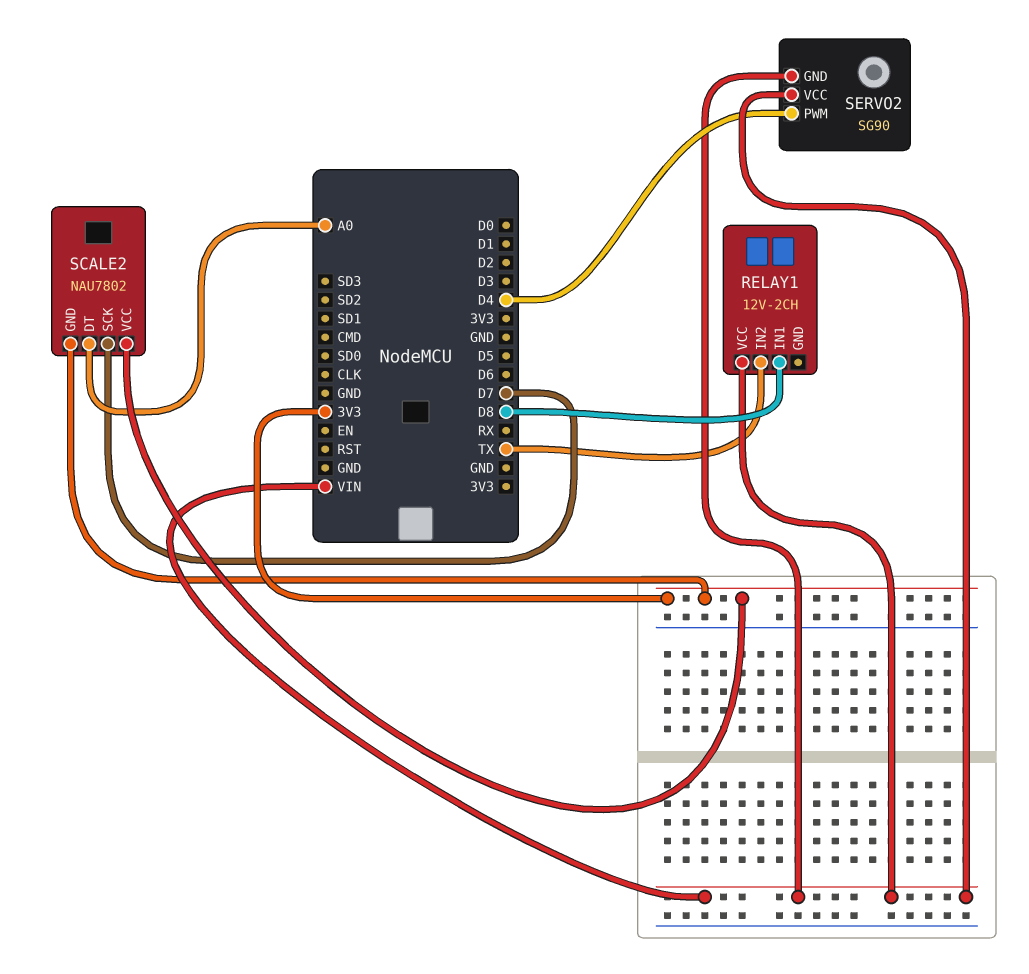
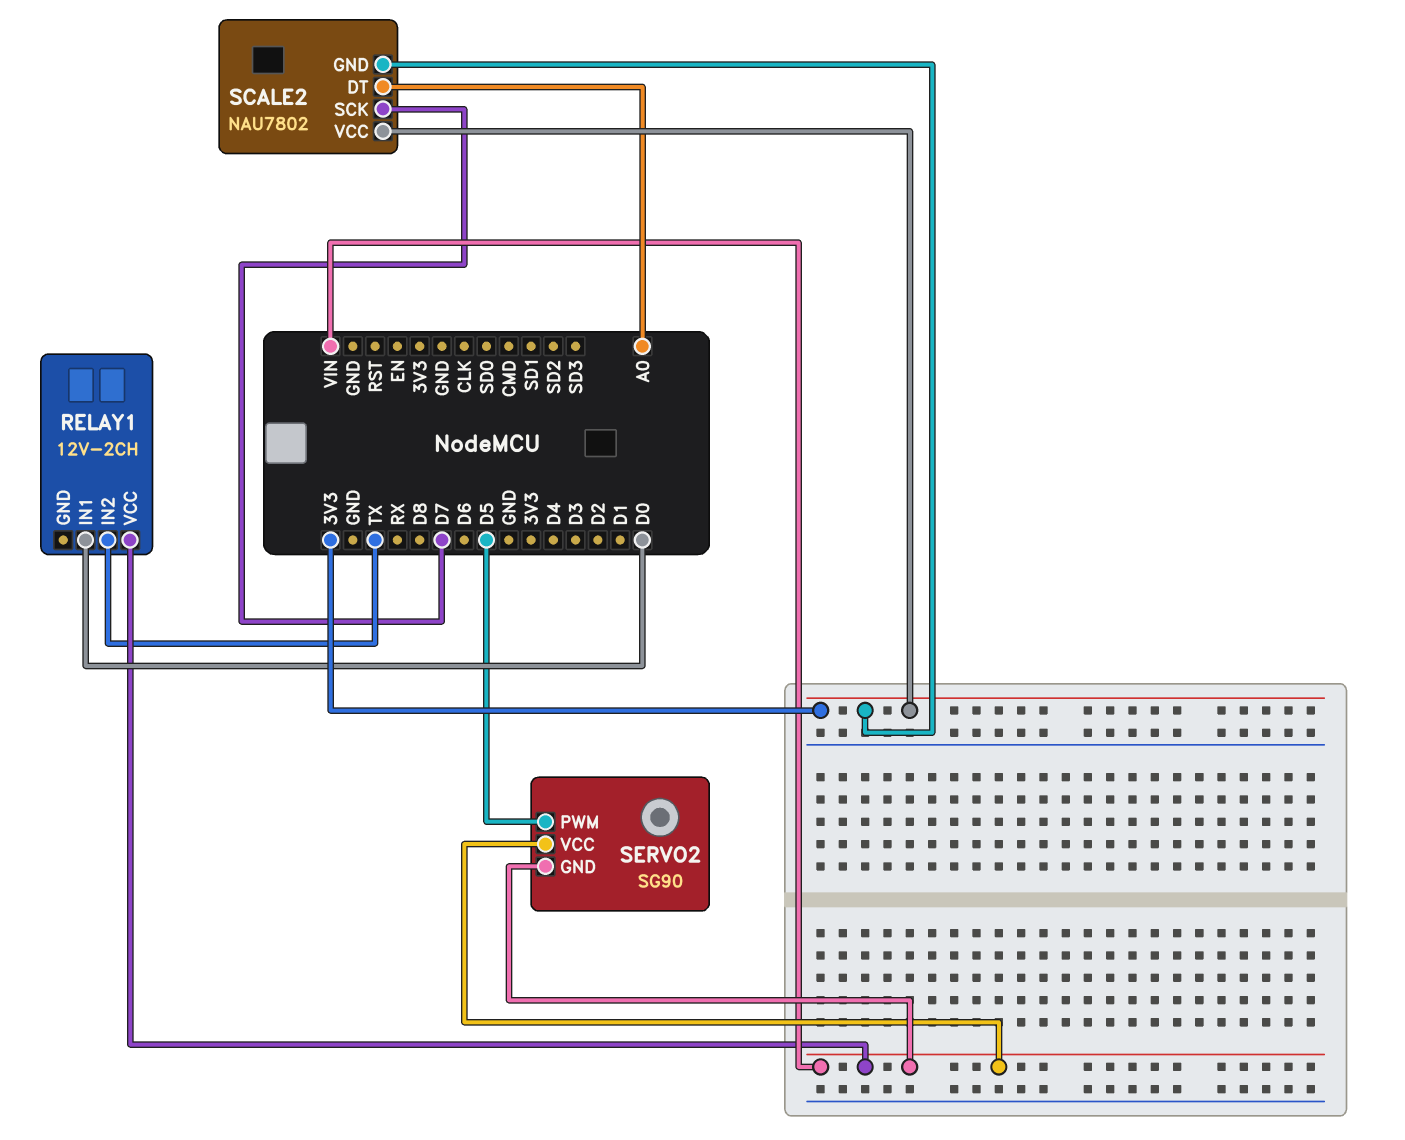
RELAY1 pin IN1: D8 -> D0
SERVO2 pin PWM: D4 -> D5

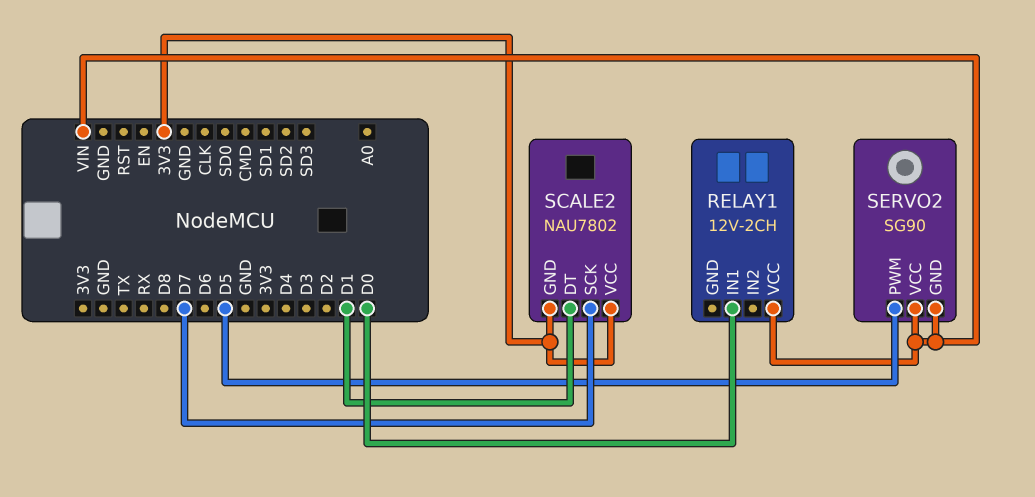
RELAY1 pin IN2: TX -> none
SCALE2 pin DT: A0 -> D1

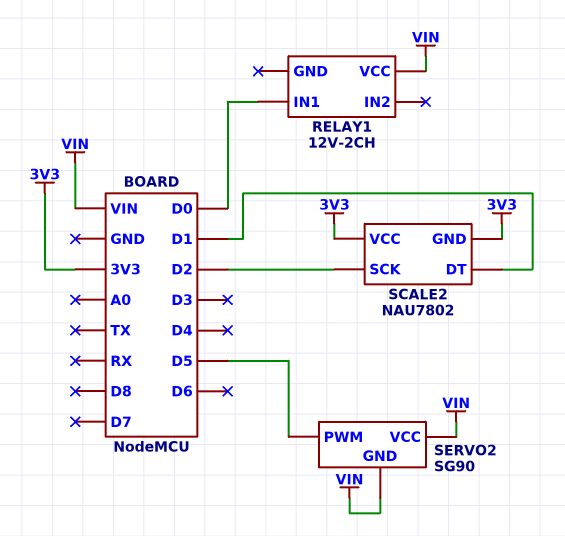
SCALE2 pin SCK: D7 -> D2

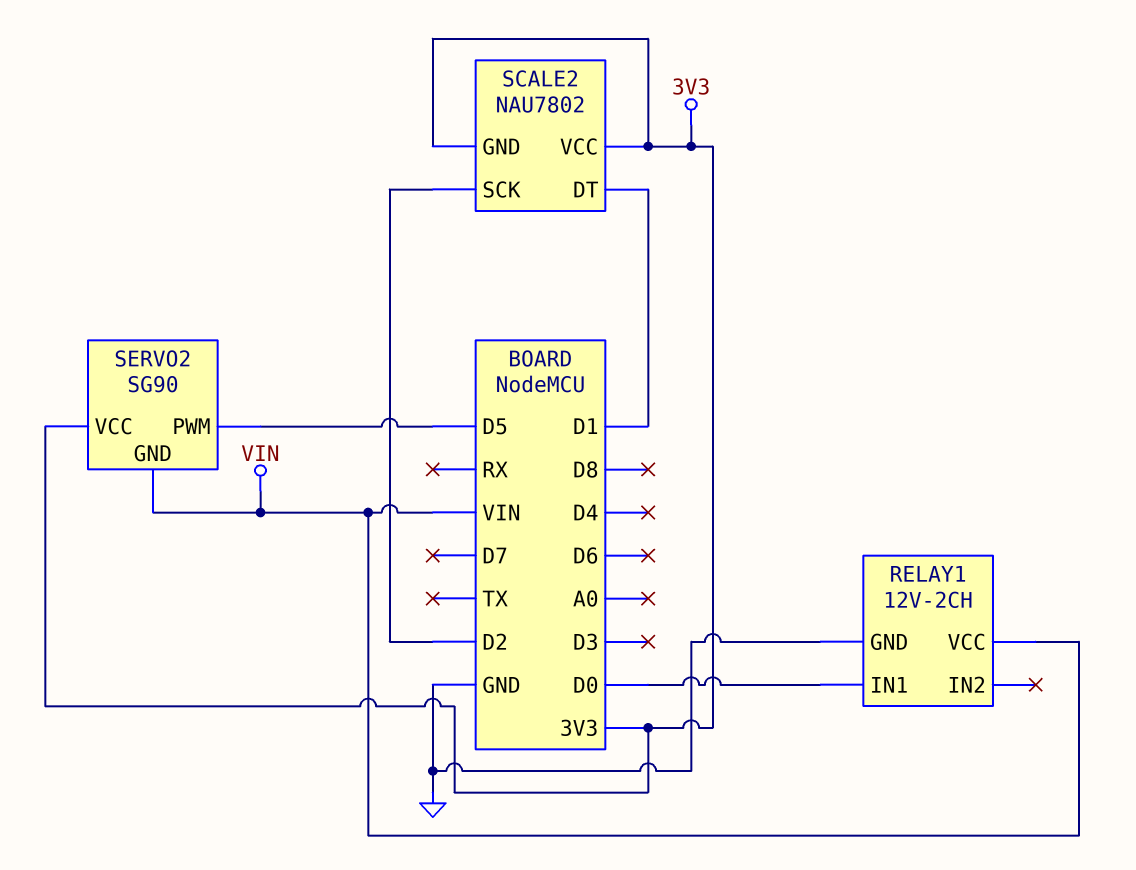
RELAY1 pin GND: none -> GND
SERVO2 pin VCC: VIN -> 3V3

